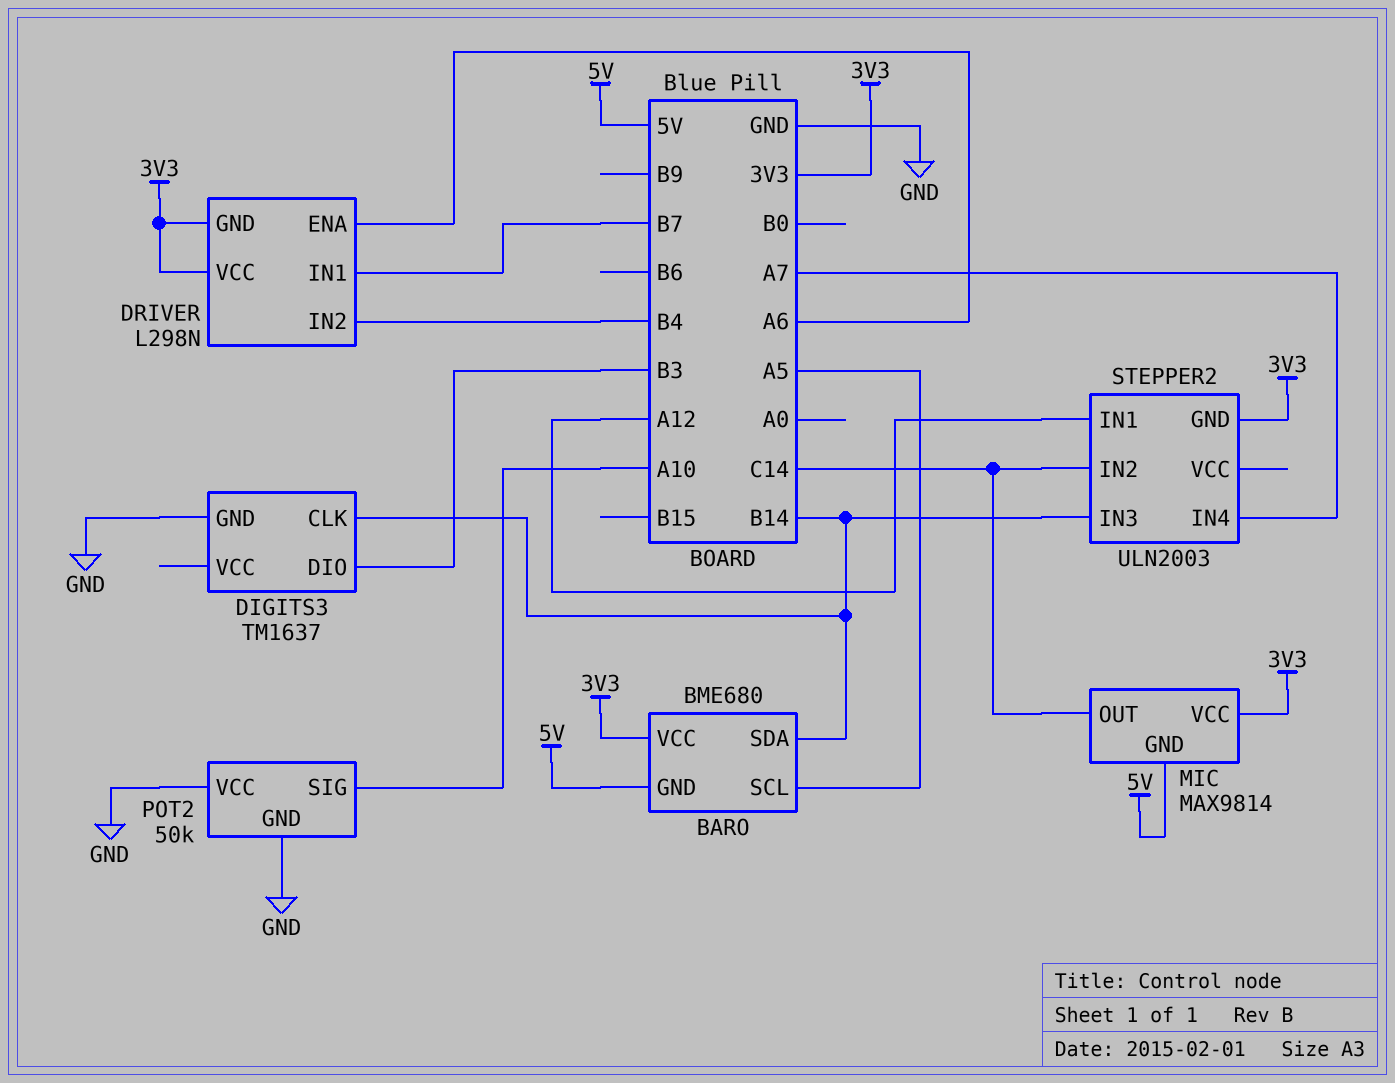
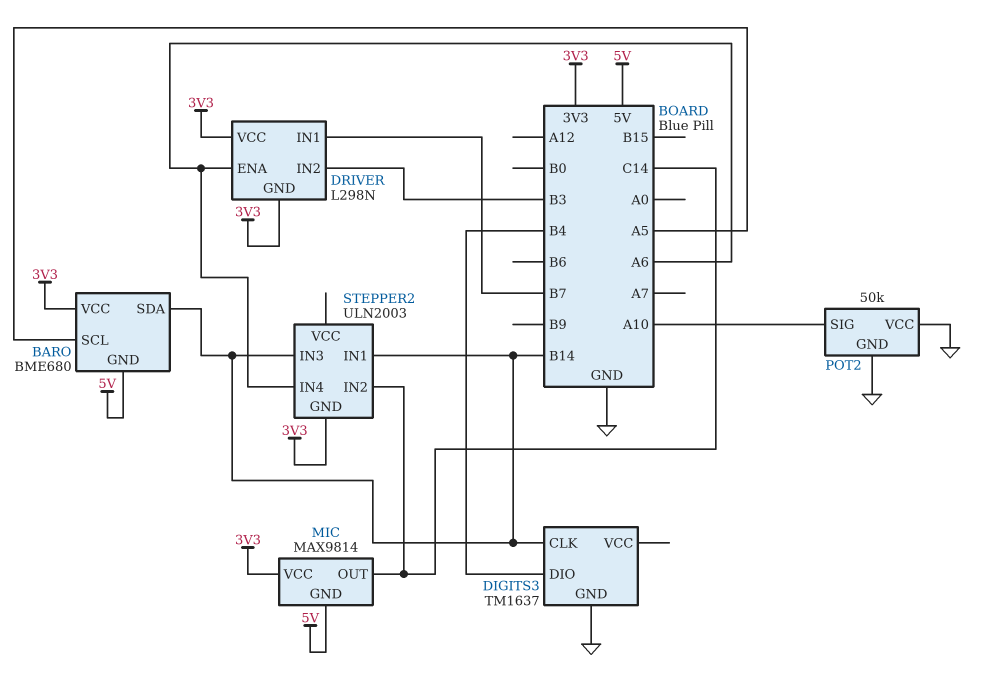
DIGITS3 pin DIO: B3 -> B4
DRIVER pin IN2: B4 -> B3
STEPPER2 pin IN1: A12 -> B14
STEPPER2 pin IN4: A7 -> A6

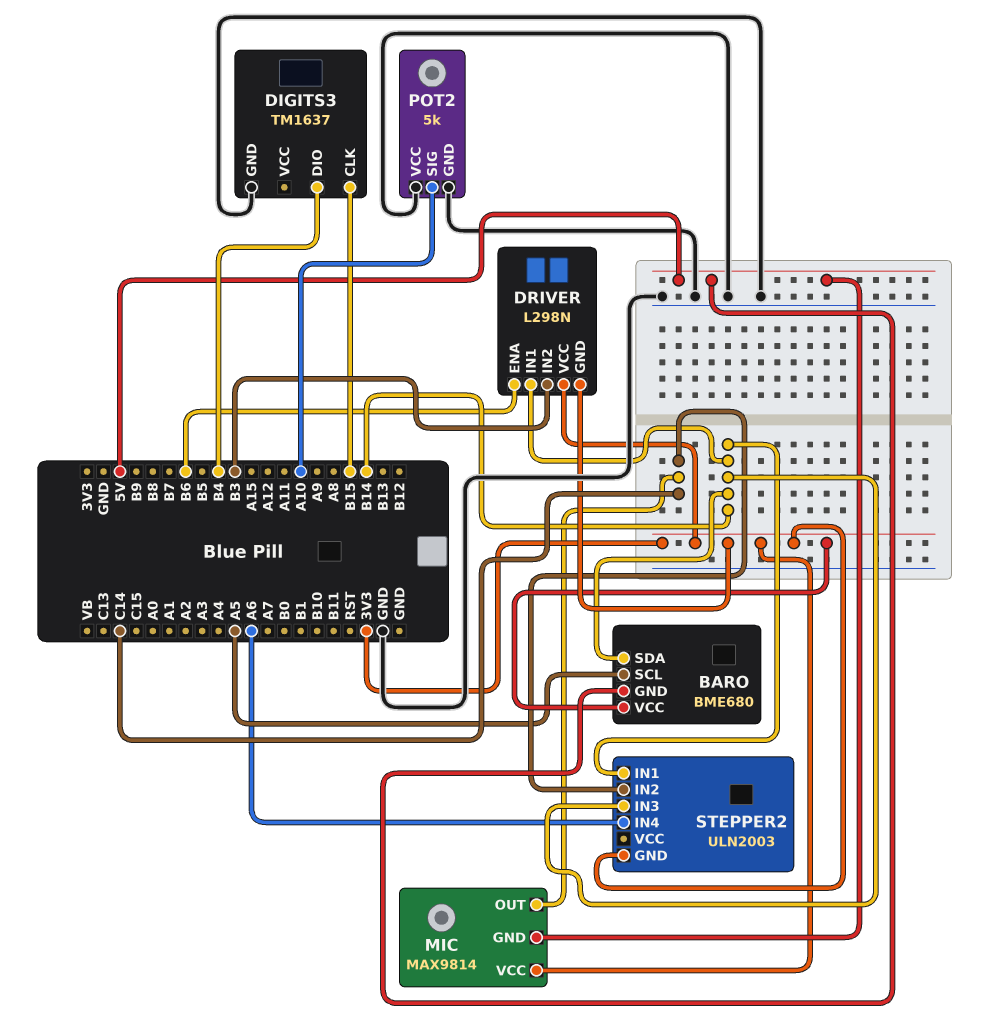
DIGITS3 pin CLK: B14 -> B15
DRIVER pin ENA: A6 -> B6
DRIVER pin IN1: B7 -> B14
POT2: 50k -> 5k

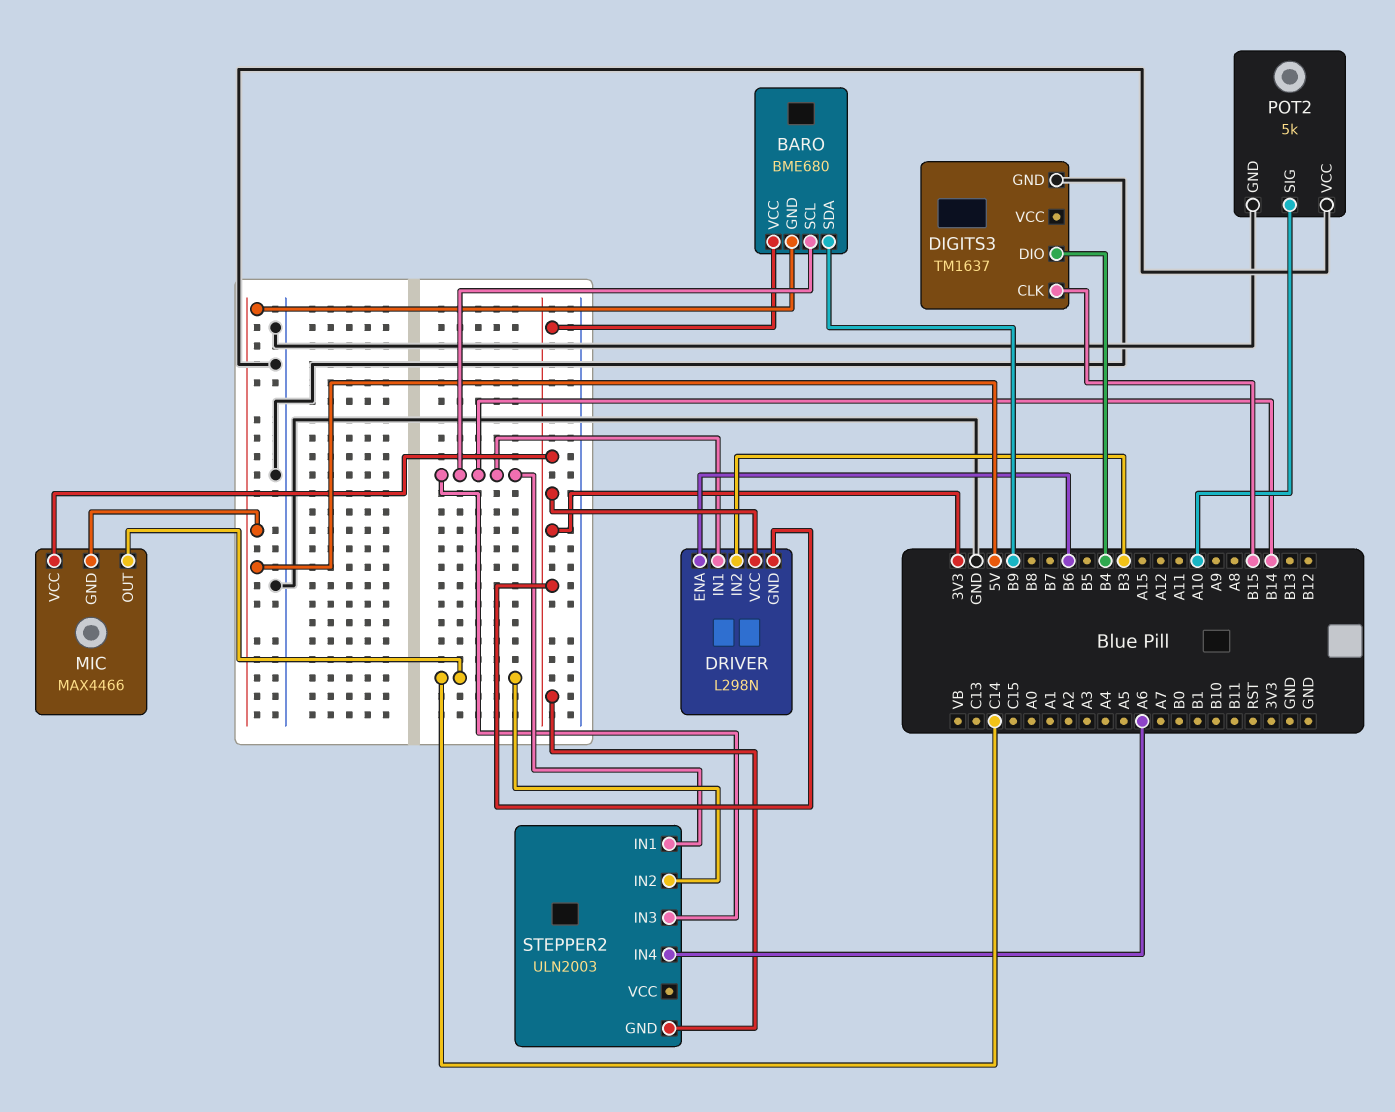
BARO pin SCL: A5 -> B14
BARO pin SDA: B14 -> B9
MIC: MAX9814 -> MAX4466

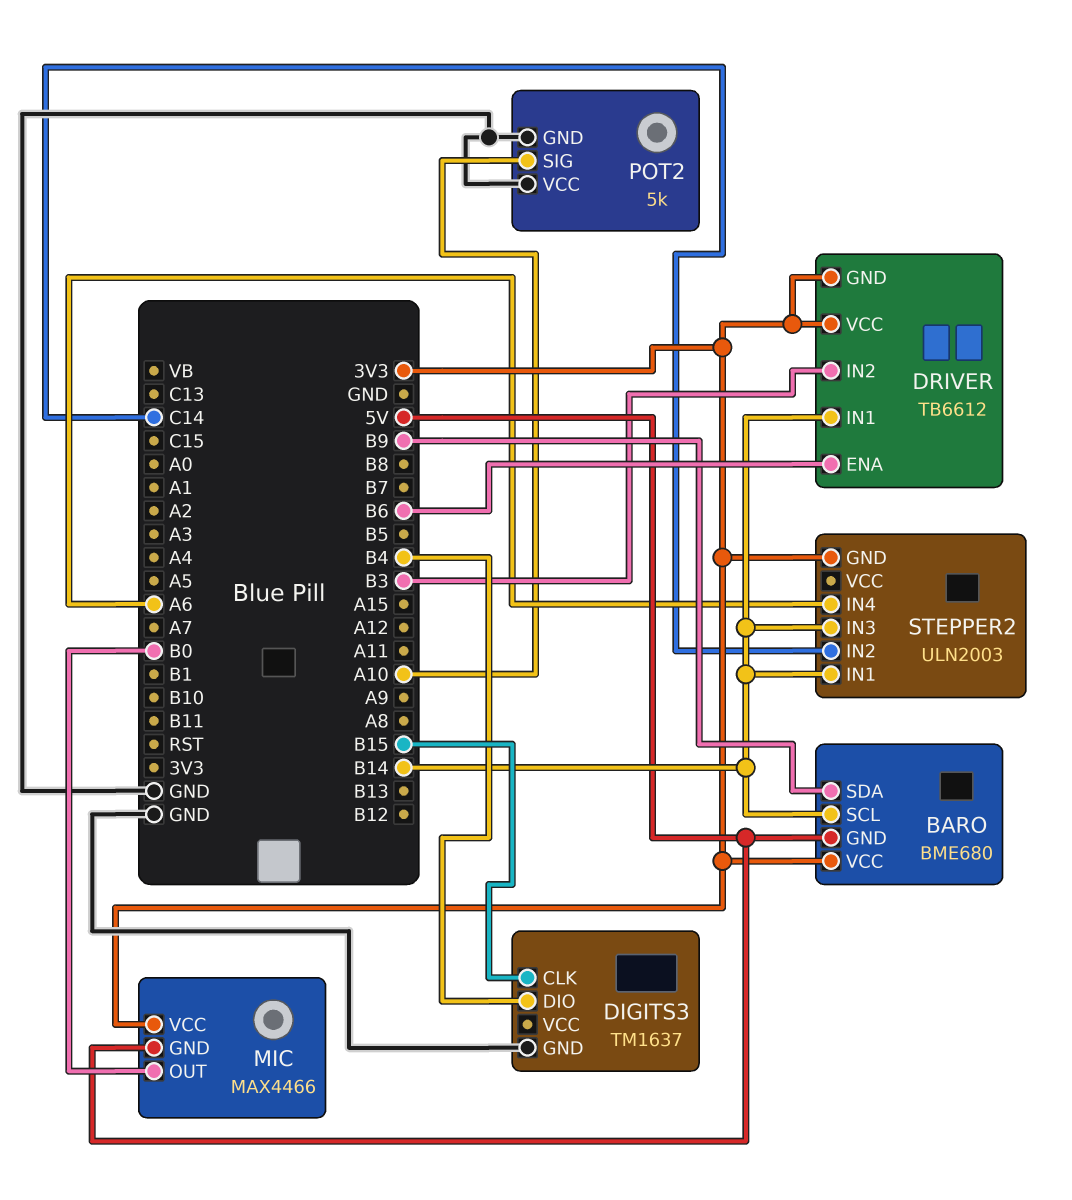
DRIVER: L298N -> TB6612
MIC pin OUT: C14 -> B0

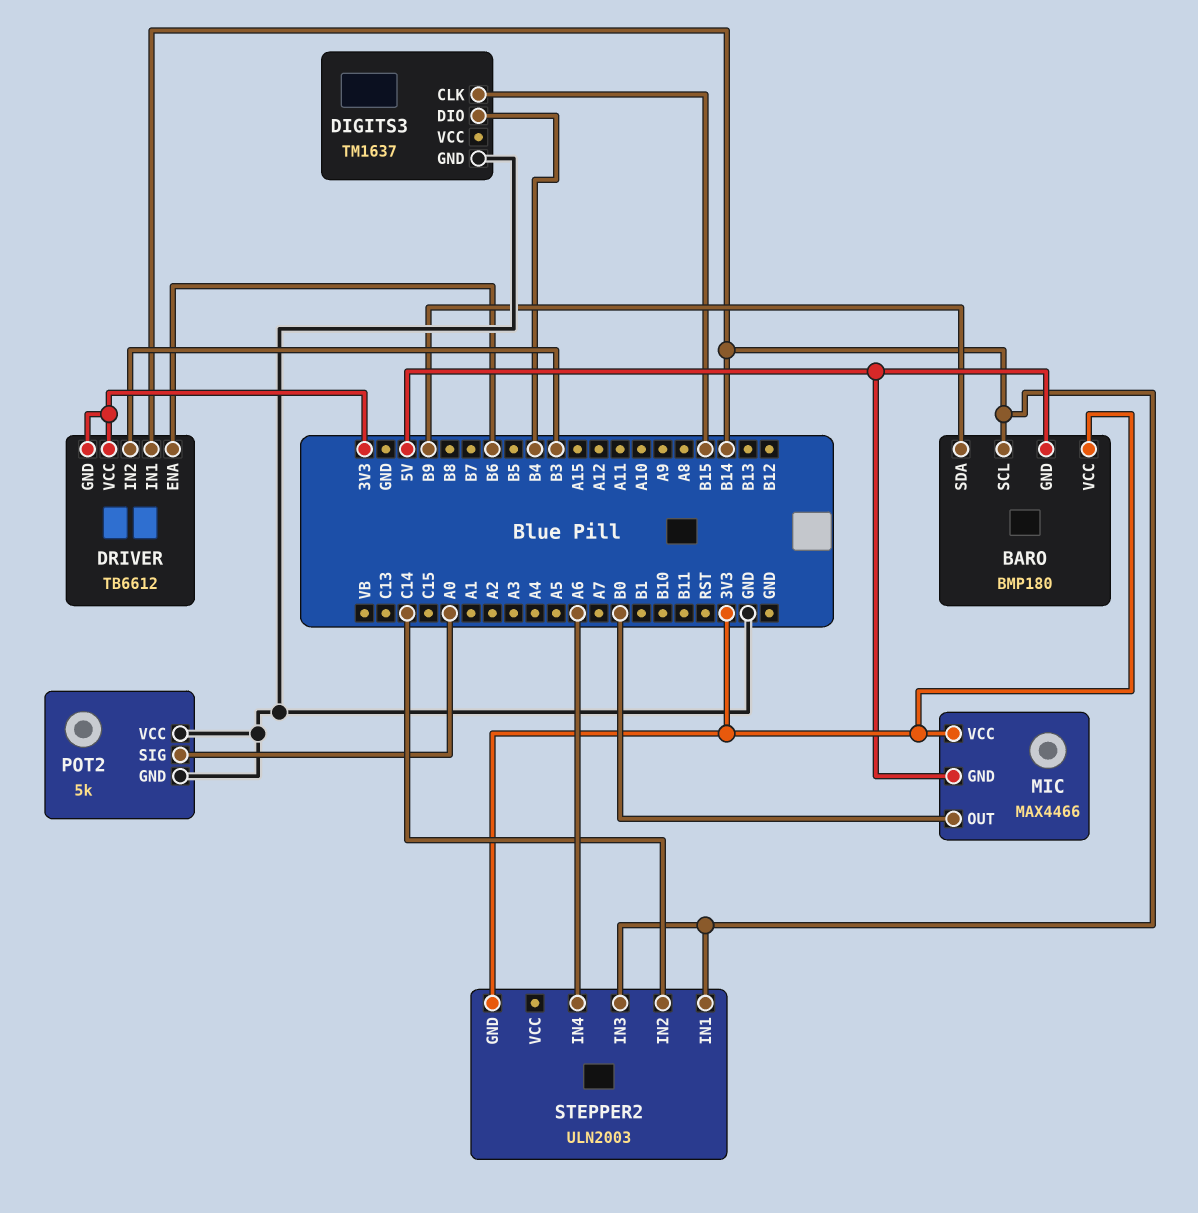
BARO: BME680 -> BMP180
POT2 pin SIG: A10 -> A0

